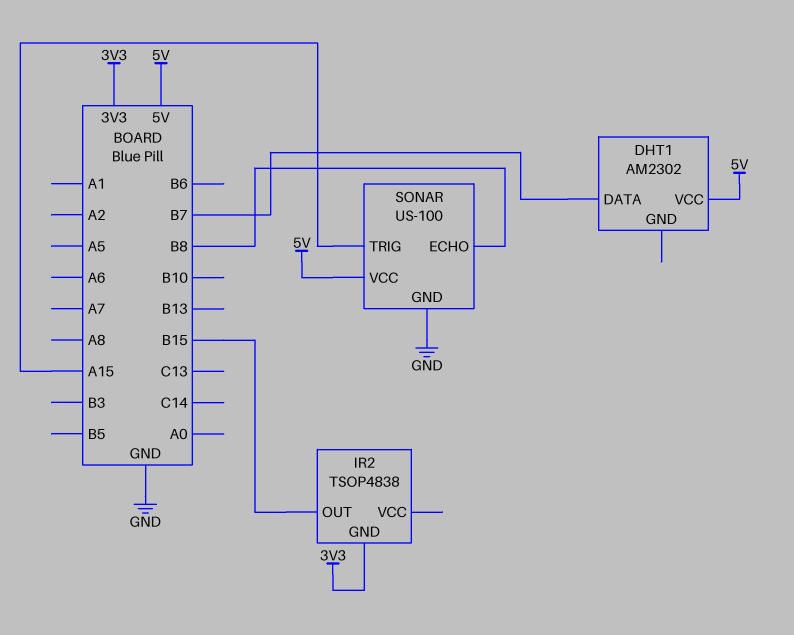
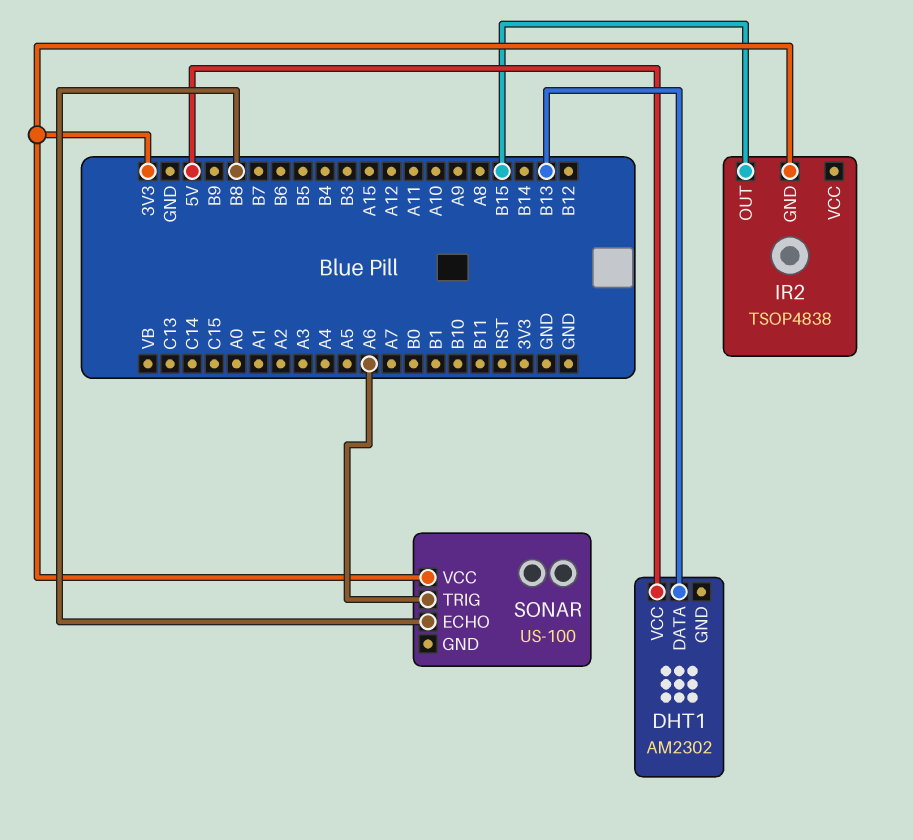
DHT1 pin DATA: B7 -> B13
SONAR pin GND: GND -> none
SONAR pin TRIG: A15 -> A6
SONAR pin VCC: 5V -> 3V3

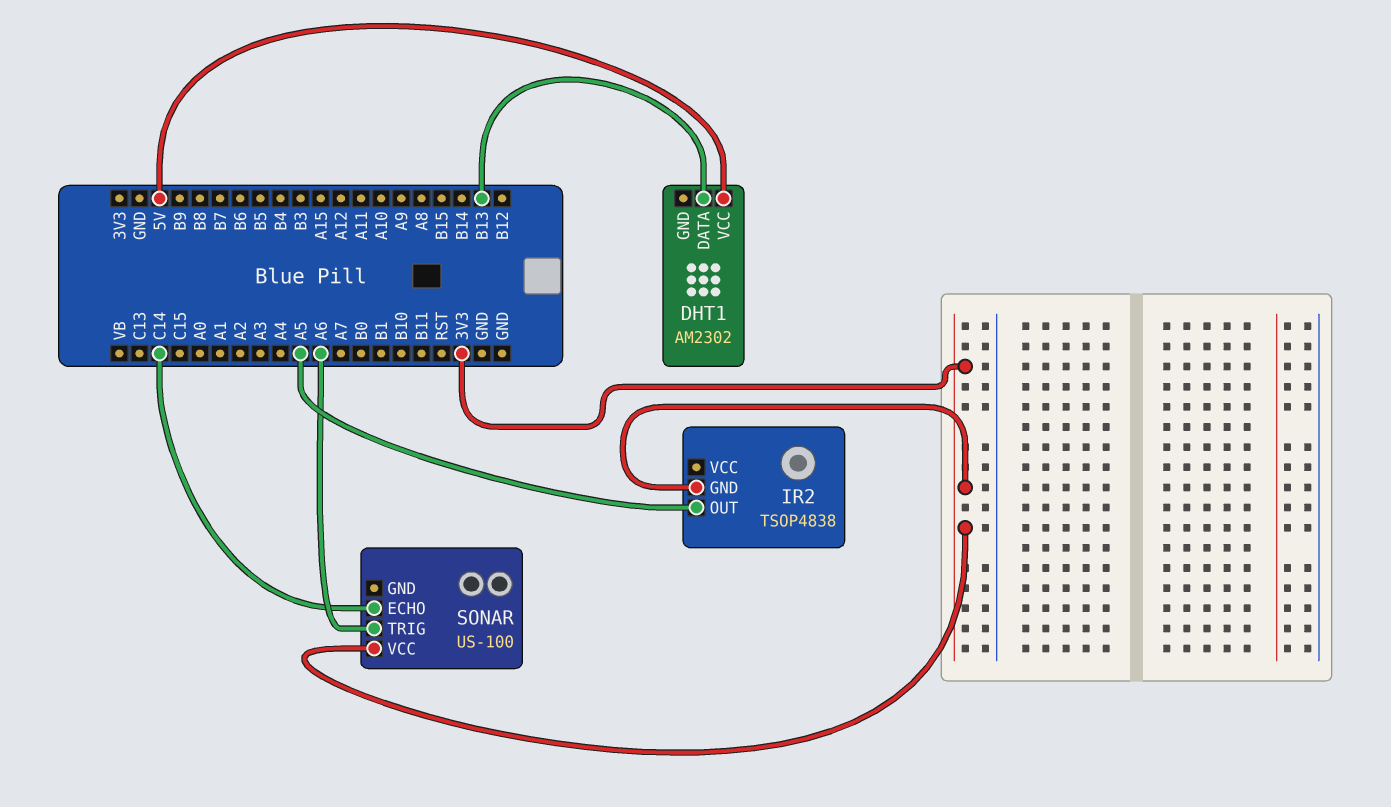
IR2 pin OUT: B15 -> A5
SONAR pin ECHO: B8 -> C14

